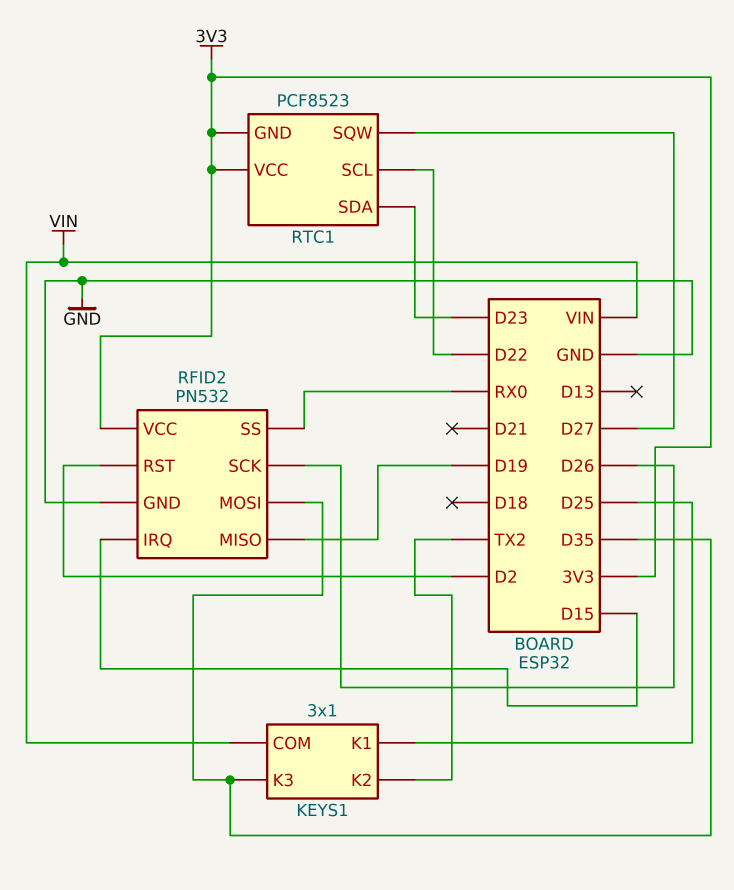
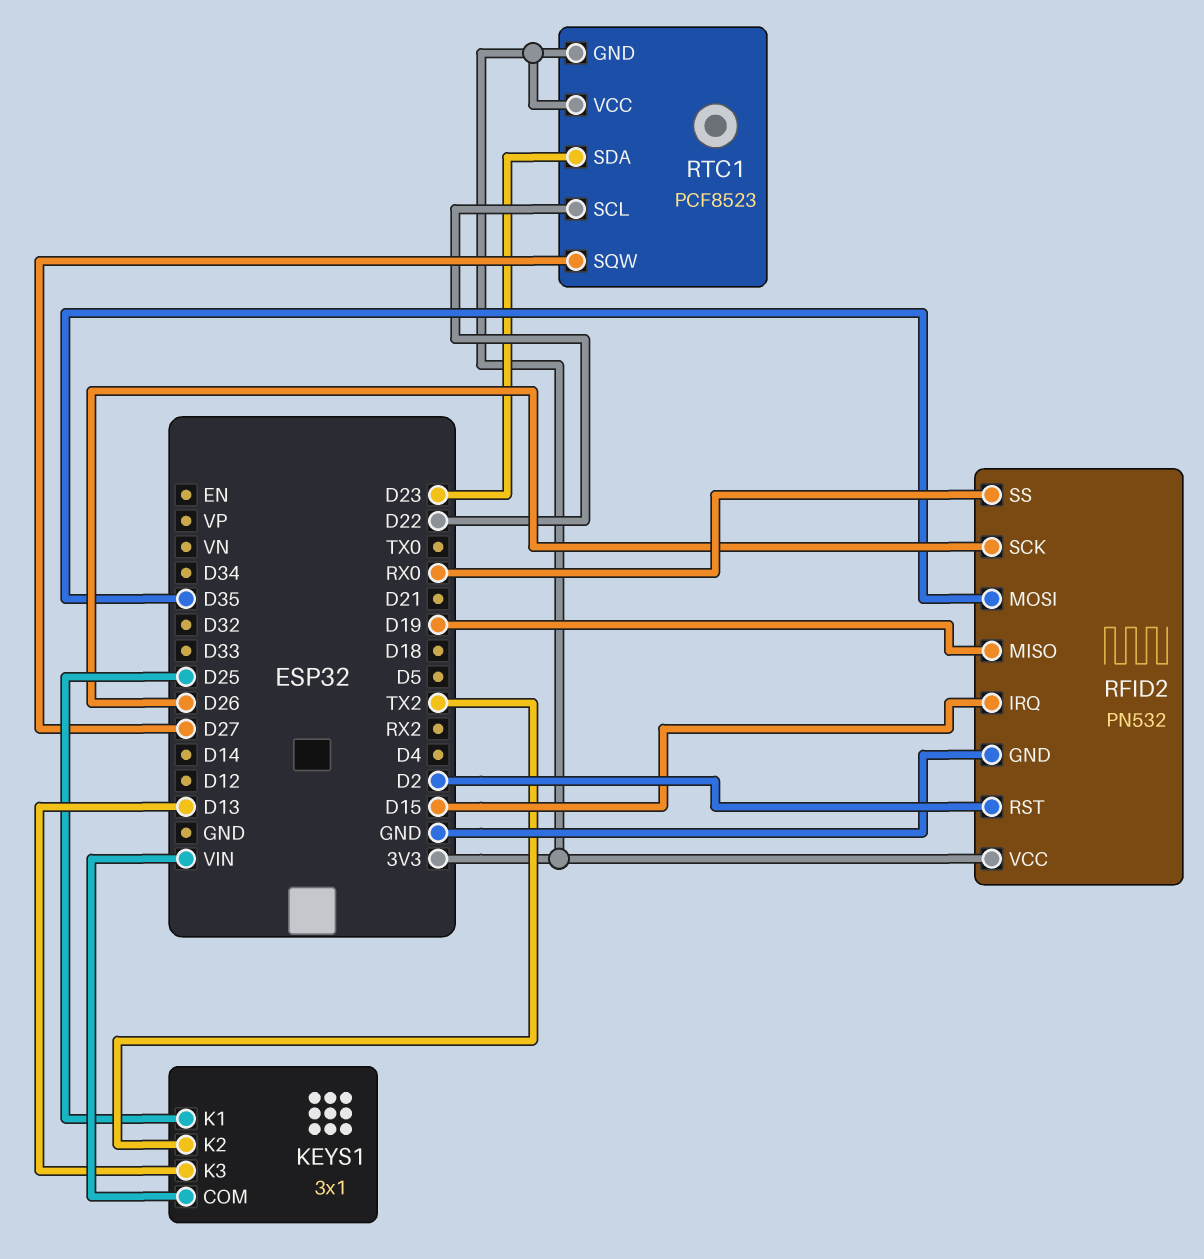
KEYS1 pin K3: D35 -> D13

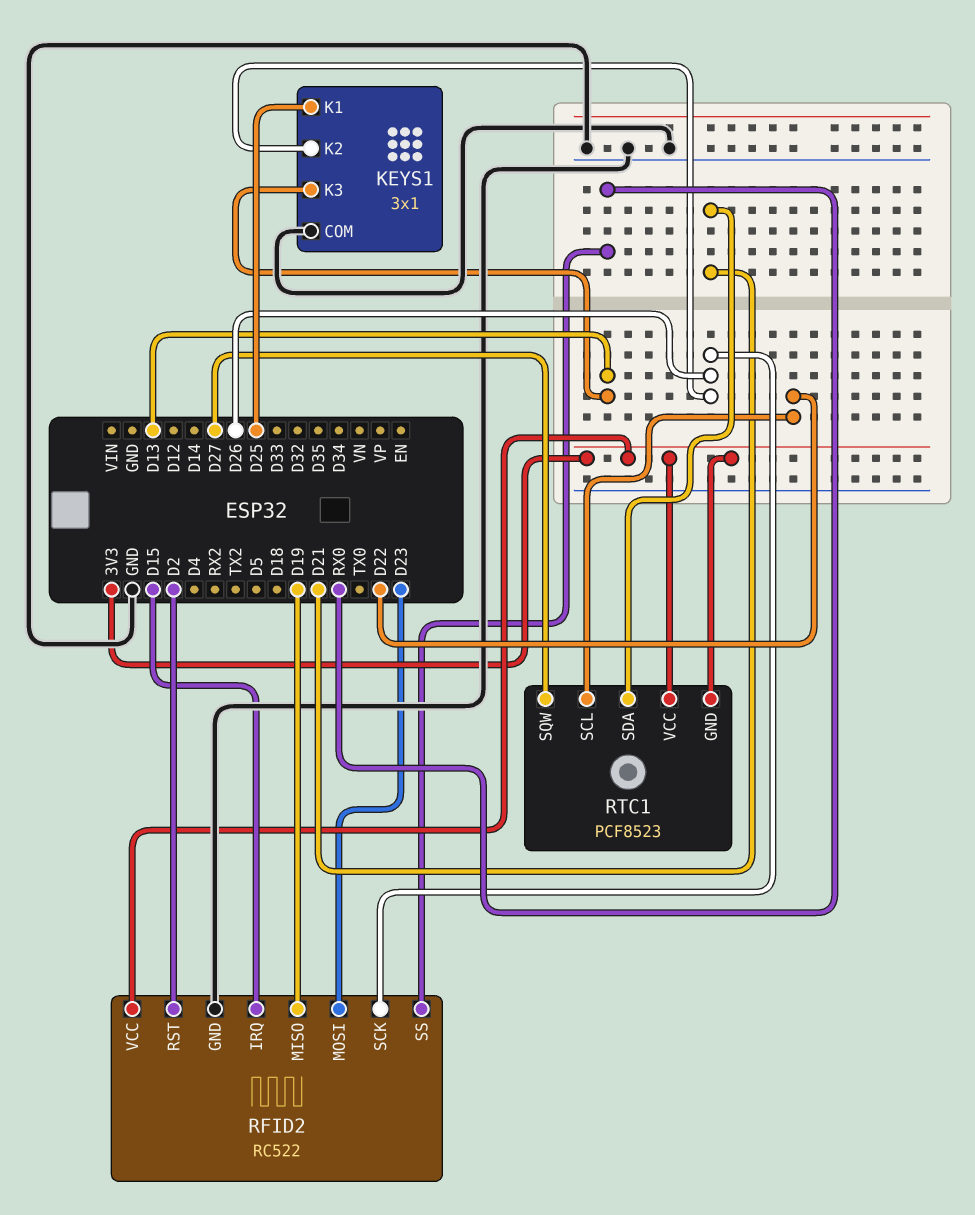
KEYS1 pin COM: VIN -> GND
KEYS1 pin K2: TX2 -> D26
RFID2: PN532 -> RC522
RFID2 pin MOSI: D35 -> D23
RTC1 pin SDA: D23 -> D21

